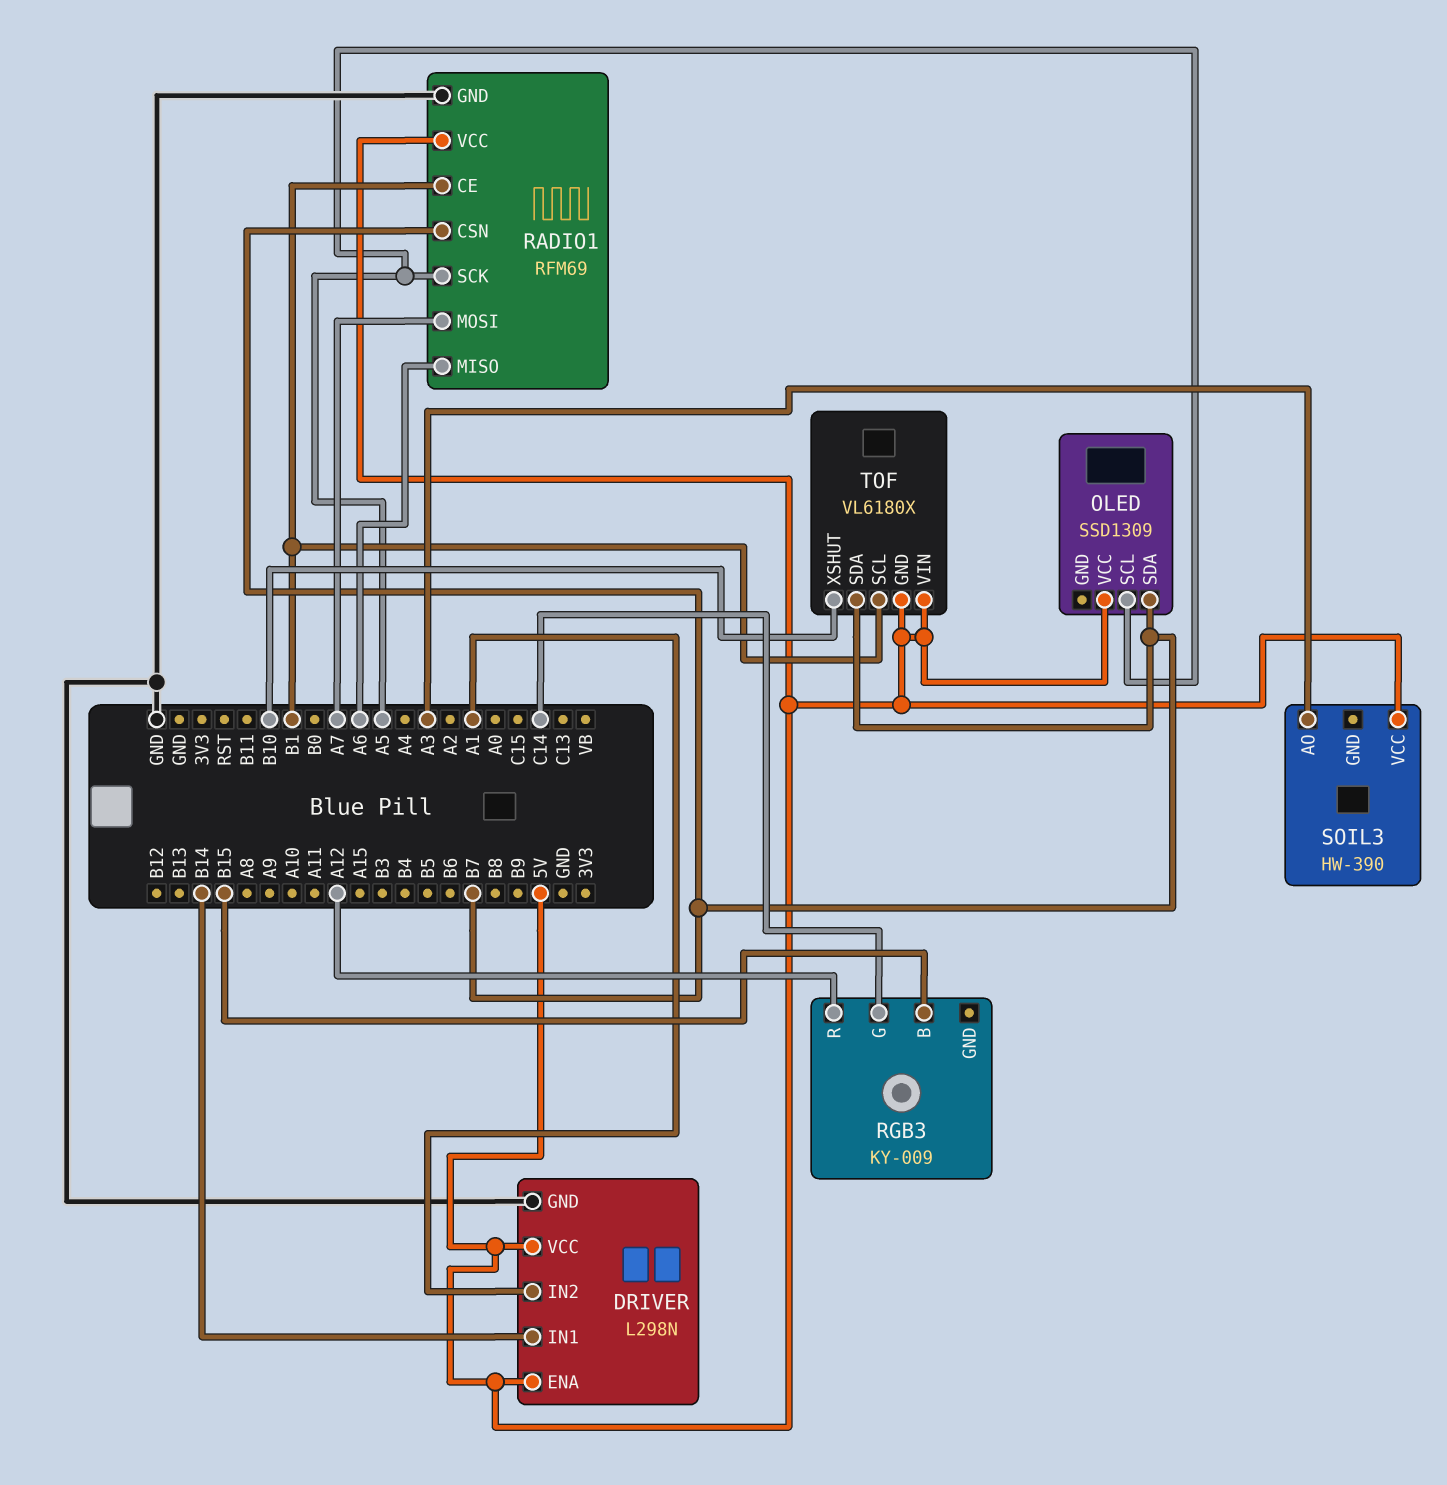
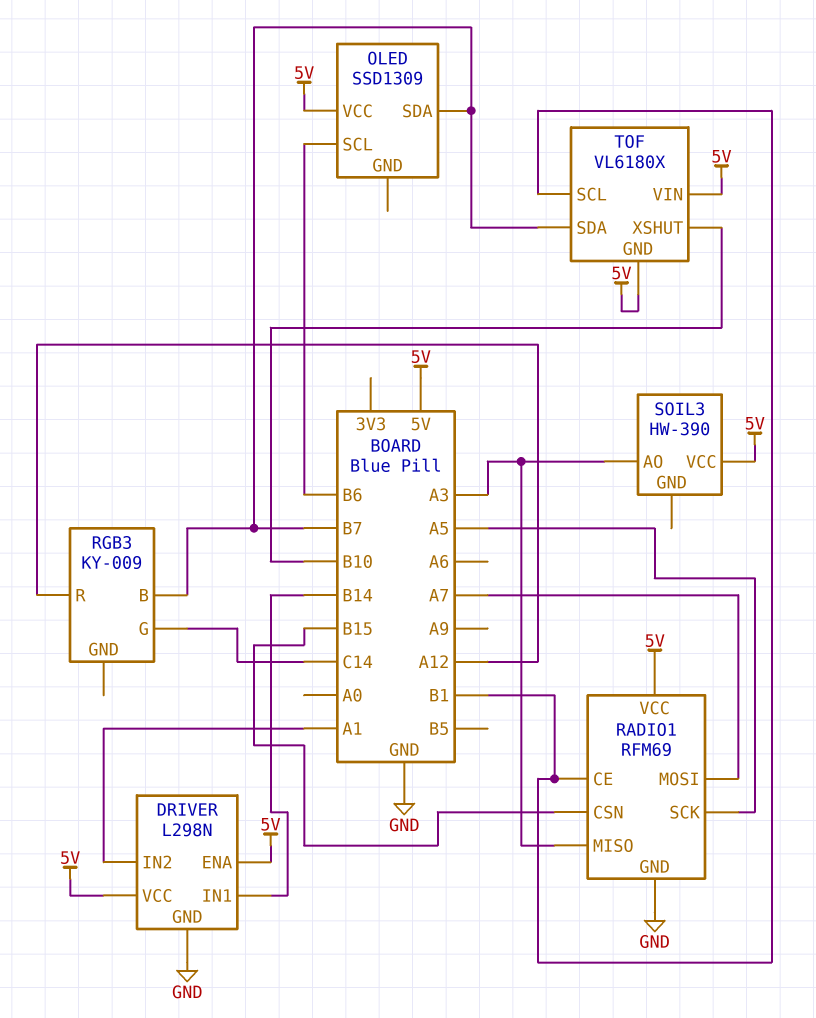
OLED pin SCL: A5 -> B6
RADIO1 pin CSN: B7 -> B15
RADIO1 pin MISO: A6 -> A3
RGB3 pin B: B15 -> B7

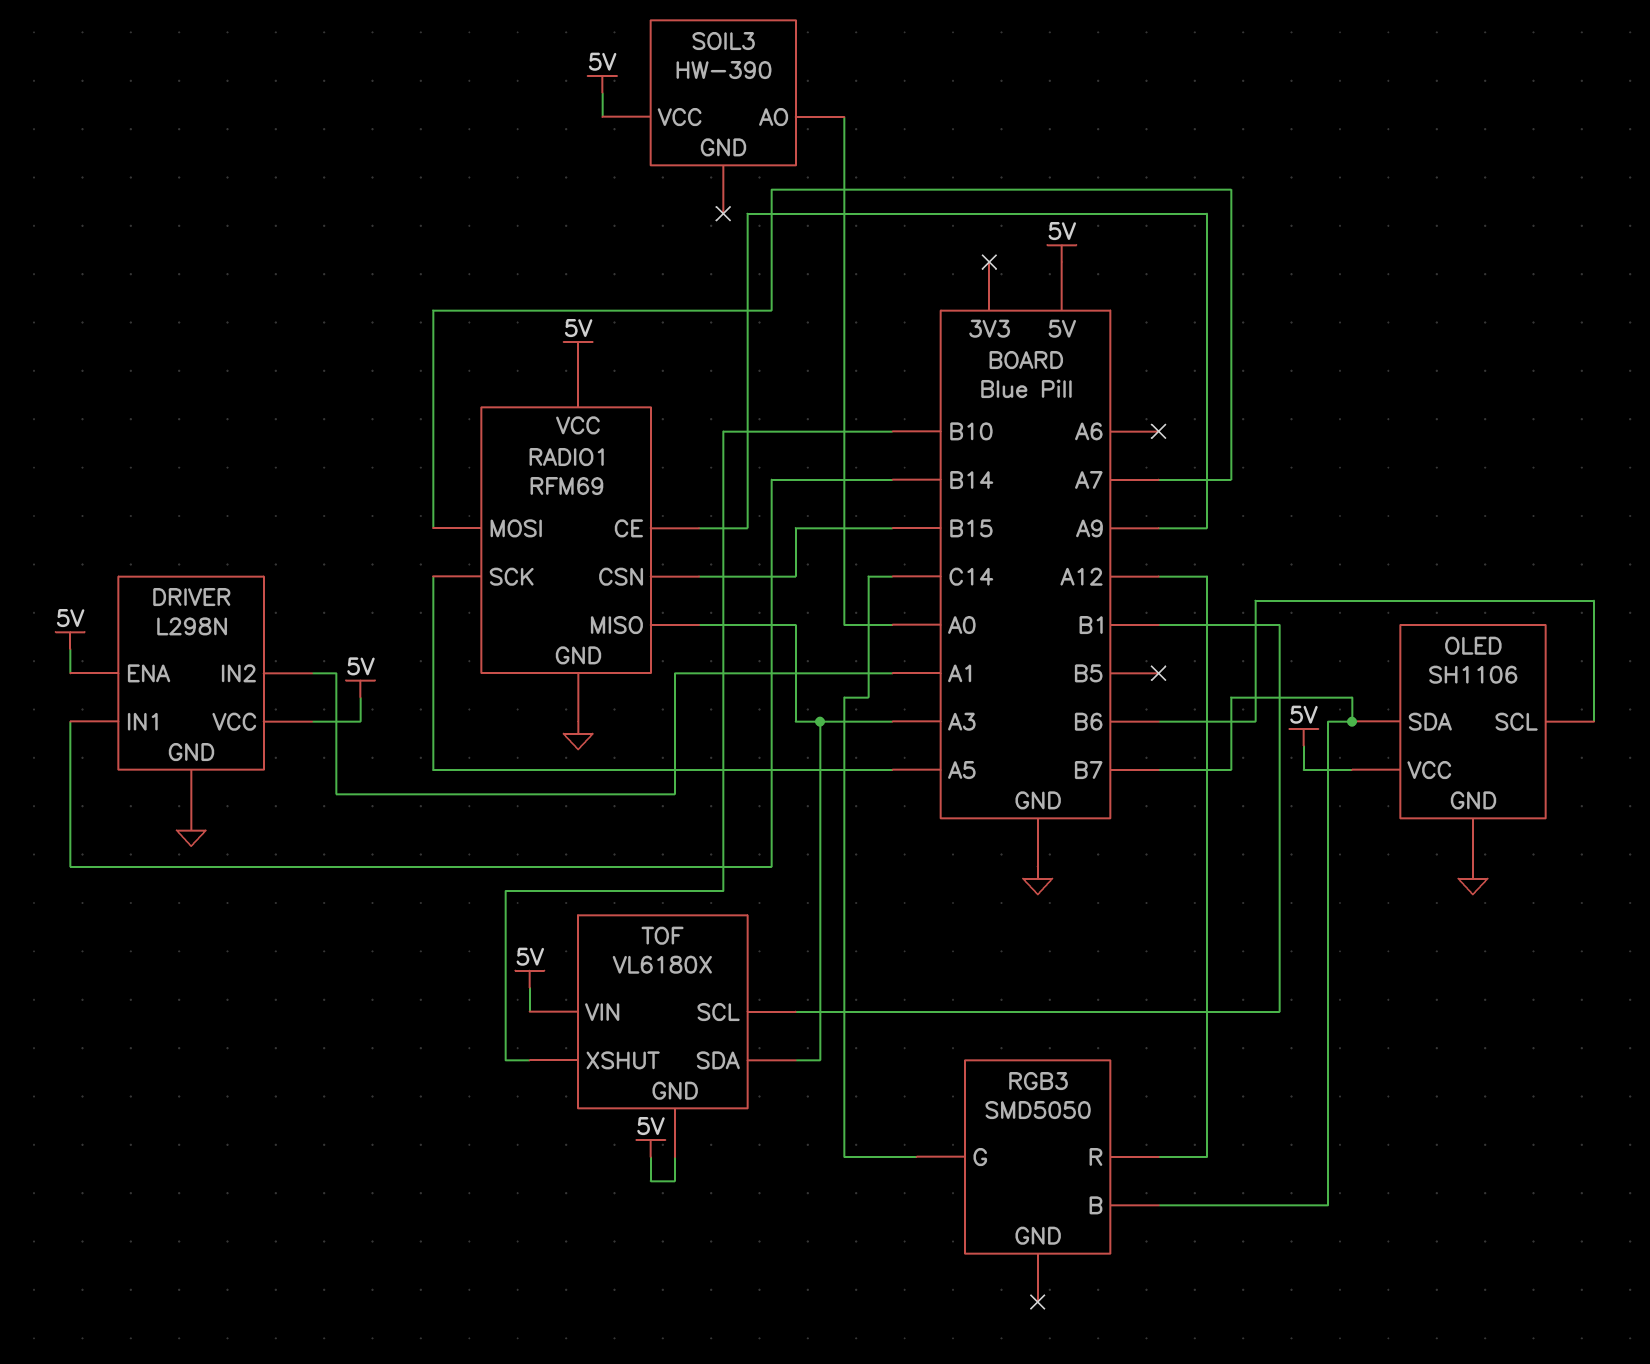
OLED: SSD1309 -> SH1106
OLED pin GND: none -> GND
RADIO1 pin CE: B1 -> A9
RGB3: KY-009 -> SMD5050
SOIL3 pin AO: A3 -> A0
TOF pin SDA: B7 -> A3

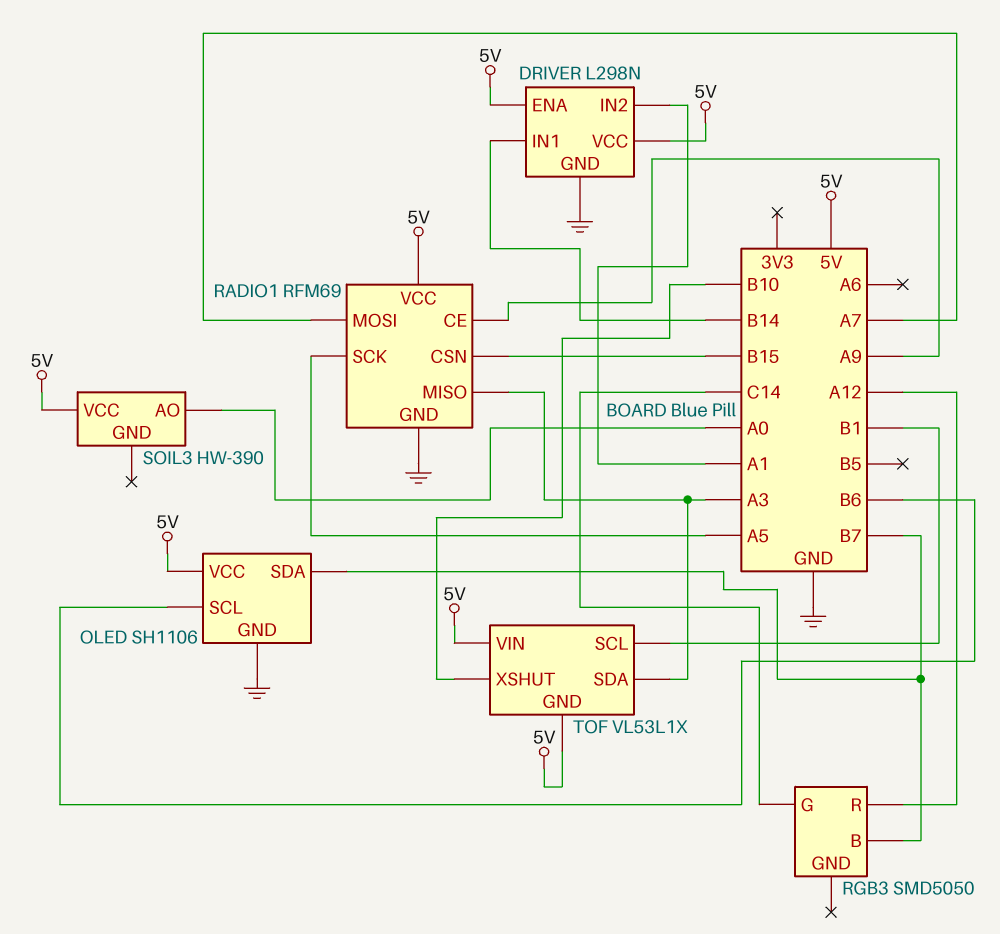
TOF: VL6180X -> VL53L1X

